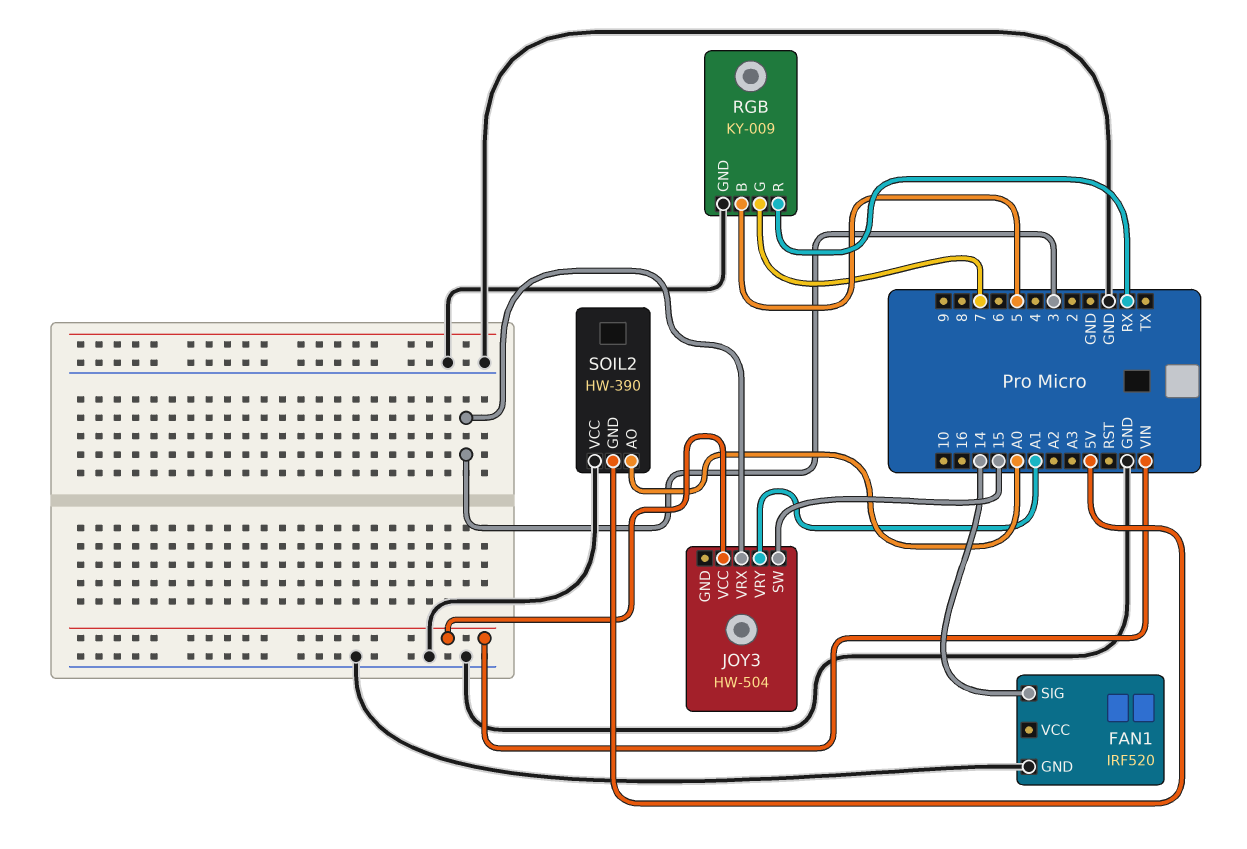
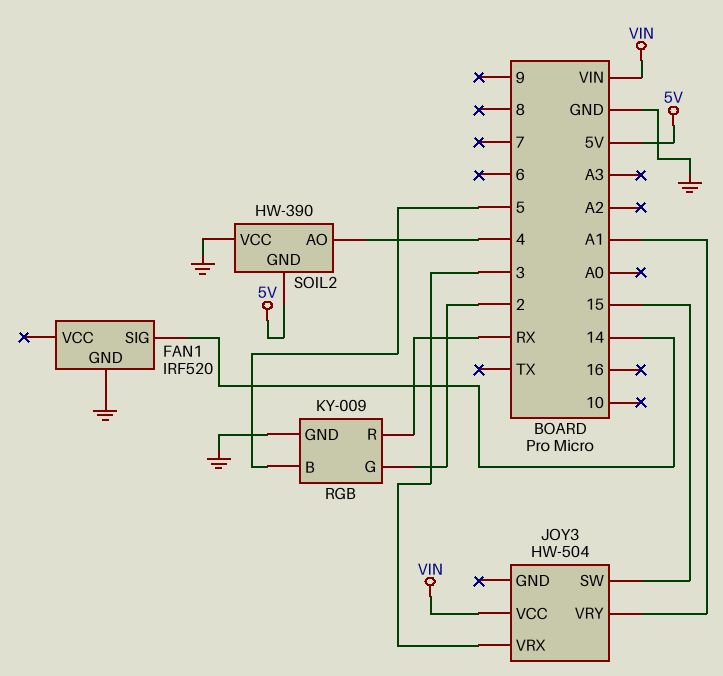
RGB pin G: 7 -> 2
SOIL2 pin AO: A0 -> 4

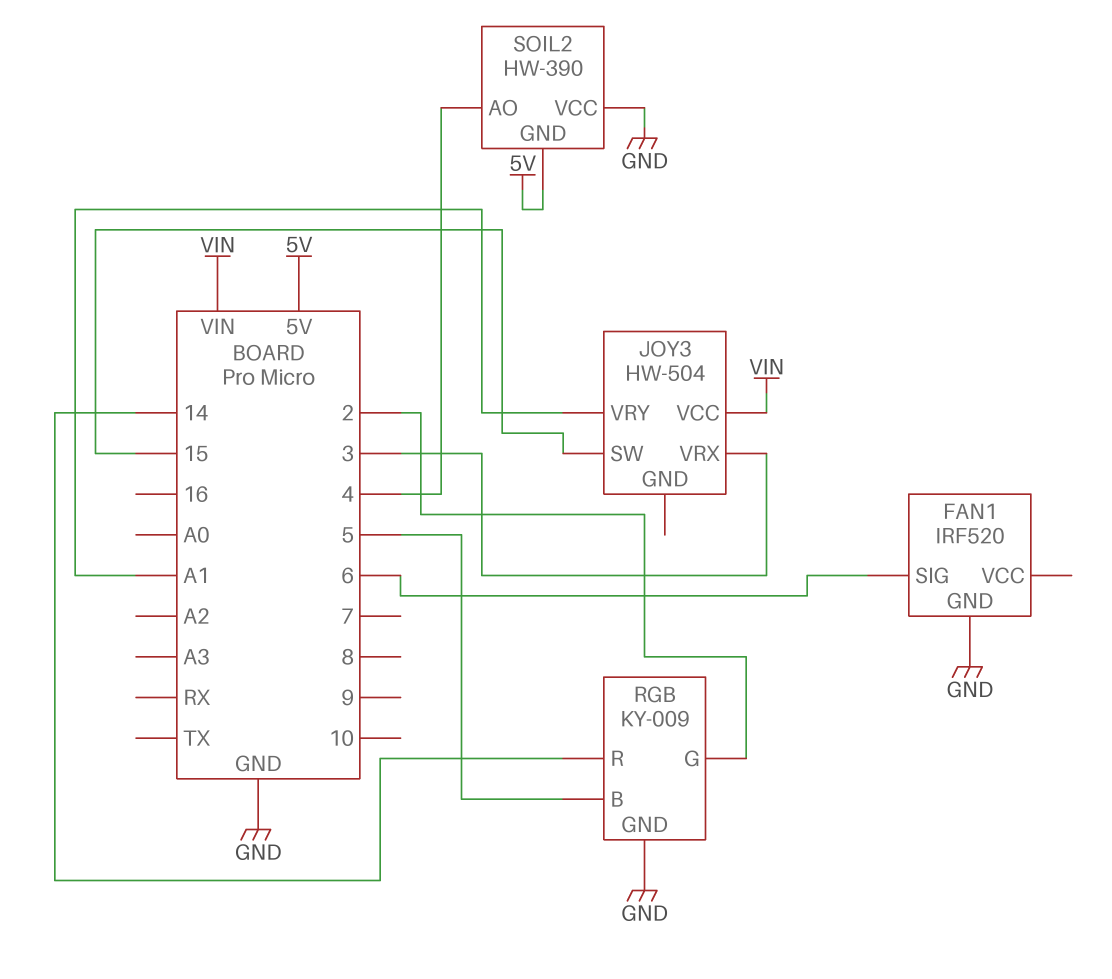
FAN1 pin SIG: 14 -> 6
RGB pin R: RX -> 14

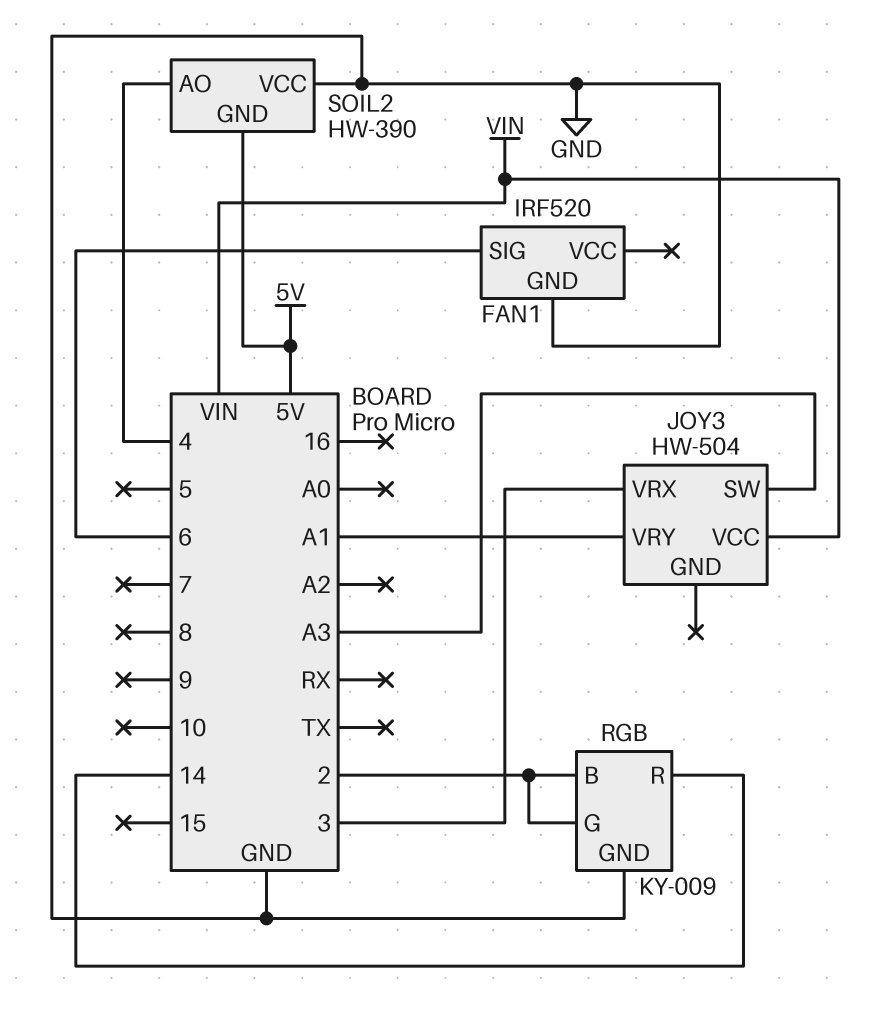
JOY3 pin SW: 15 -> A3
RGB pin B: 5 -> 2

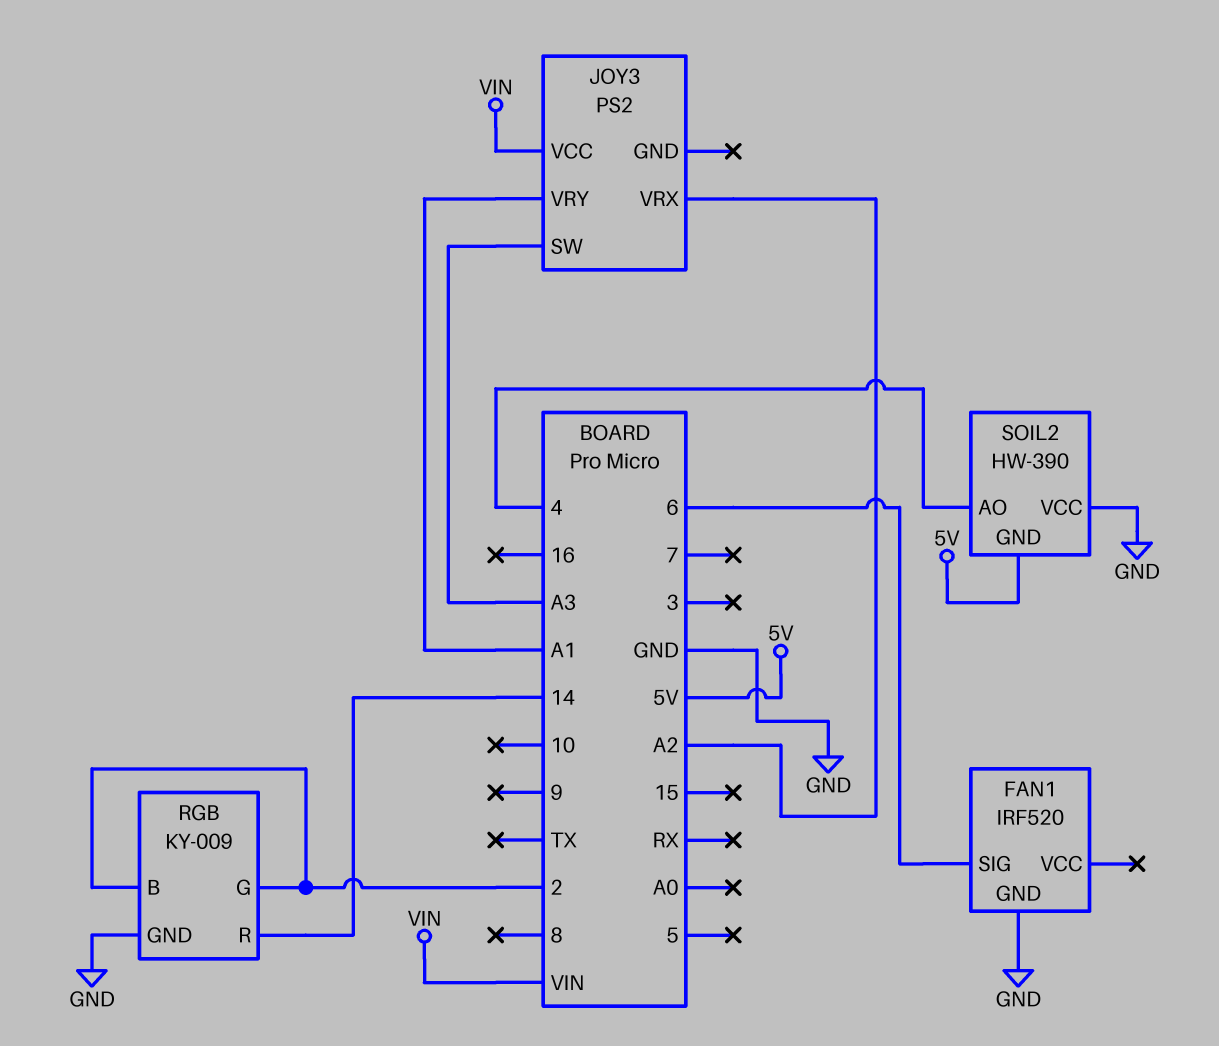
JOY3: HW-504 -> PS2
JOY3 pin VRX: 3 -> A2

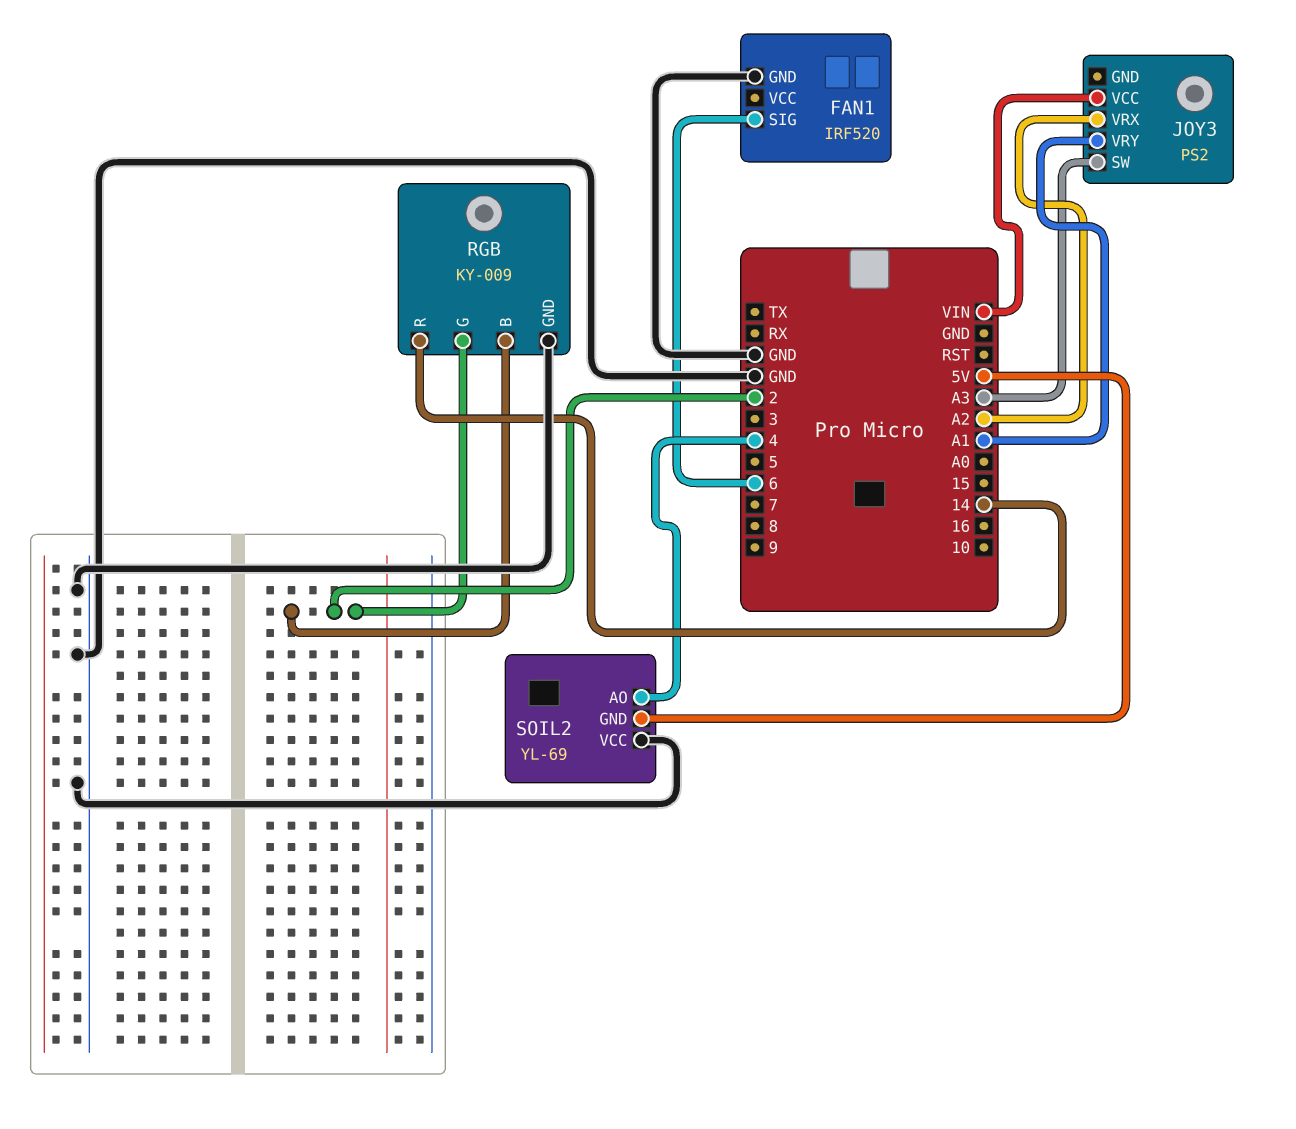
SOIL2: HW-390 -> YL-69

